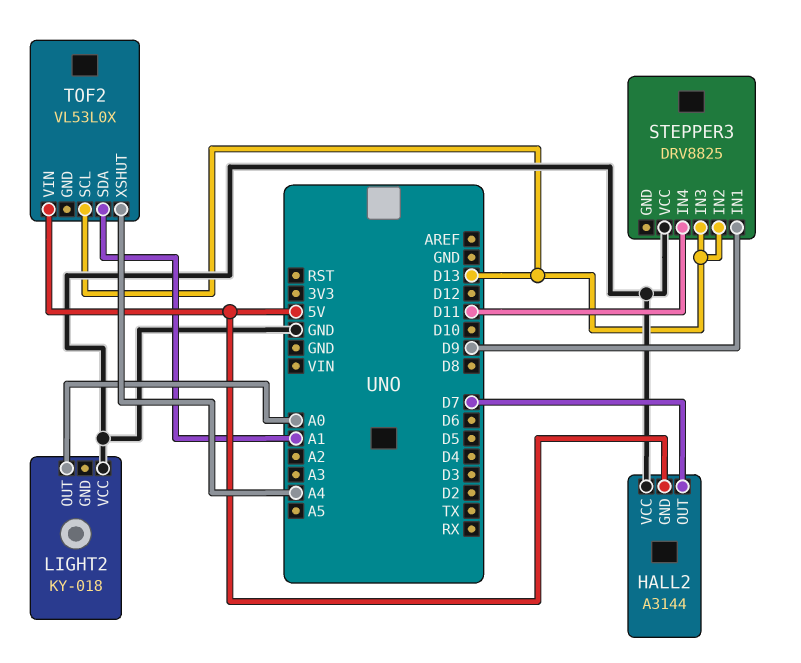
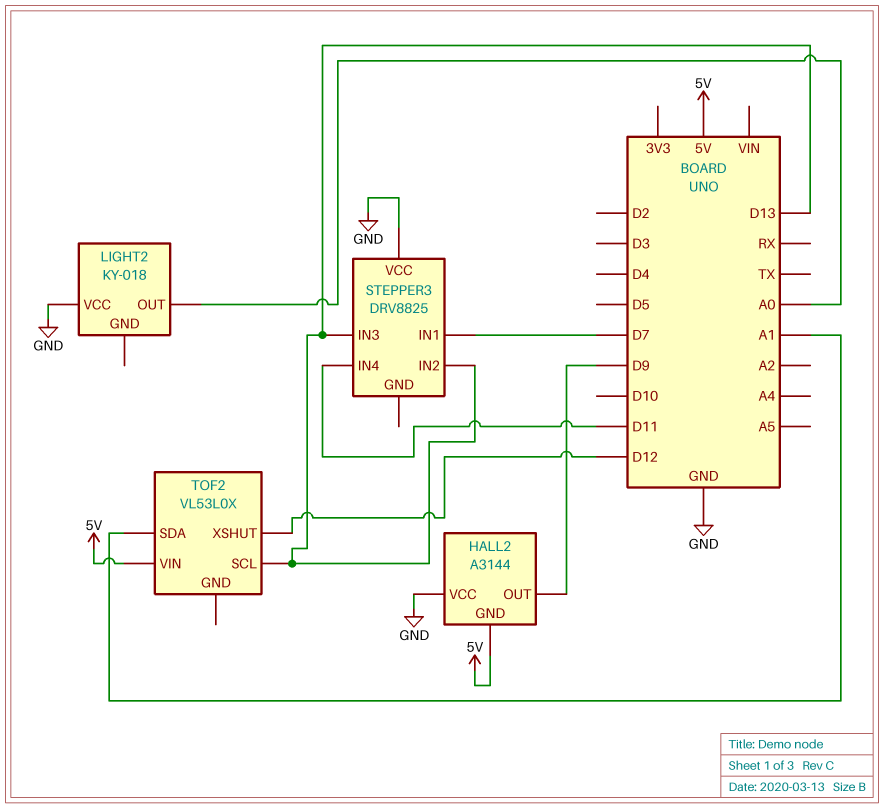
HALL2 pin OUT: D7 -> D9
STEPPER3 pin IN1: D9 -> D7
TOF2 pin XSHUT: A4 -> D12

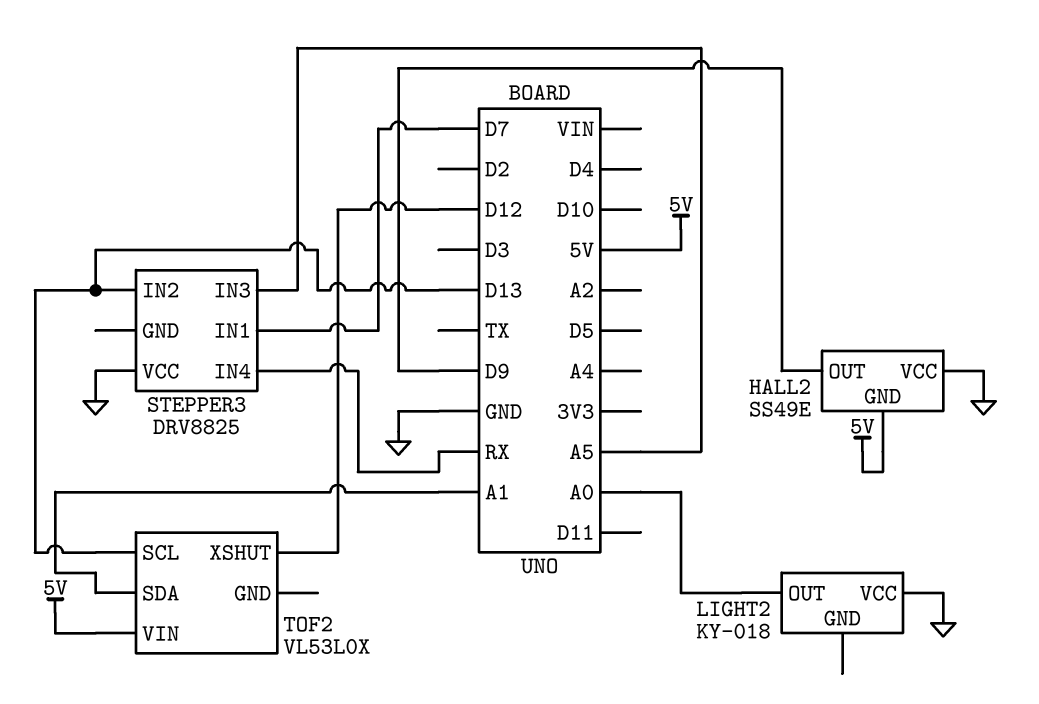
HALL2: A3144 -> SS49E
STEPPER3 pin IN3: D13 -> A5
STEPPER3 pin IN4: D11 -> RX

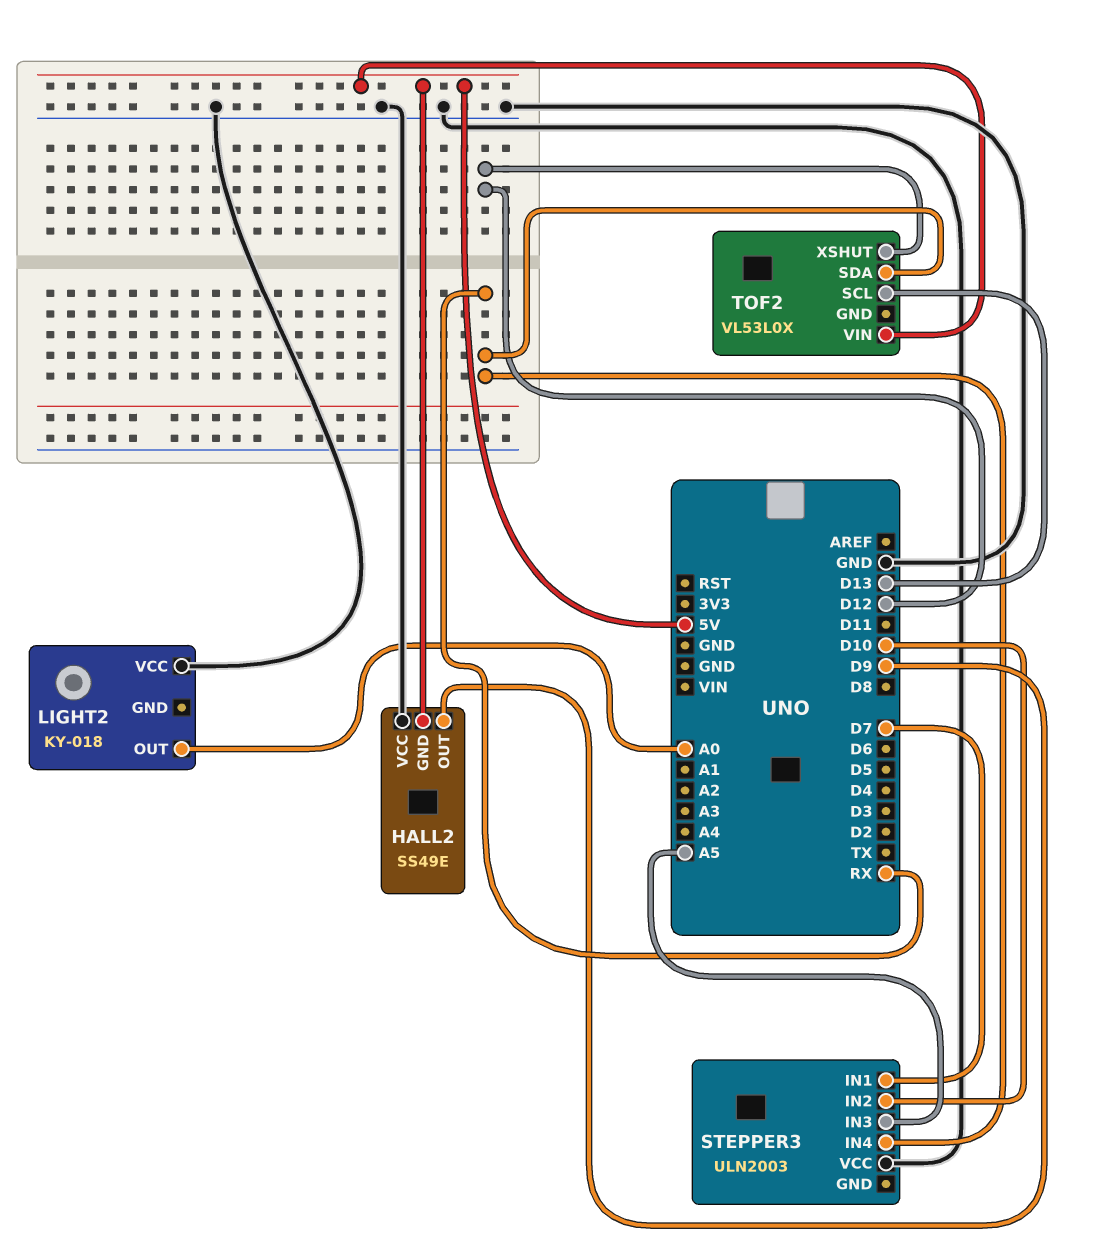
STEPPER3: DRV8825 -> ULN2003
STEPPER3 pin IN2: D13 -> D10
TOF2 pin SDA: A1 -> RX

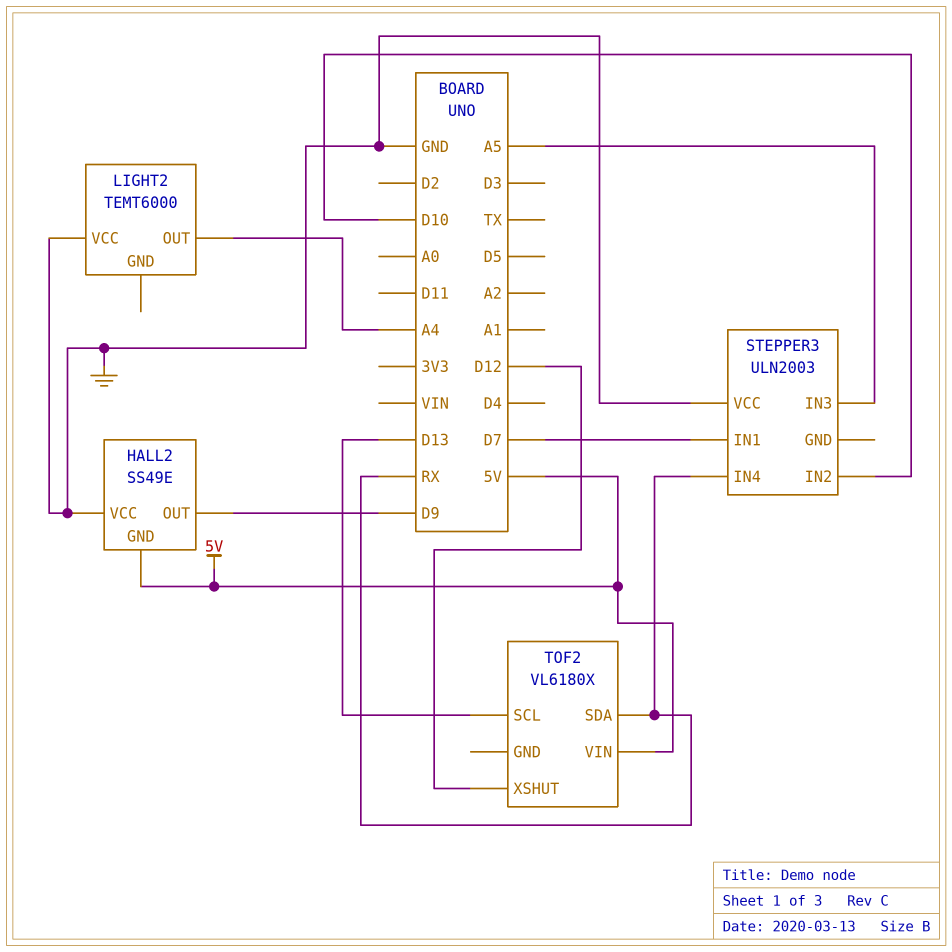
LIGHT2: KY-018 -> TEMT6000
LIGHT2 pin OUT: A0 -> A4
TOF2: VL53L0X -> VL6180X

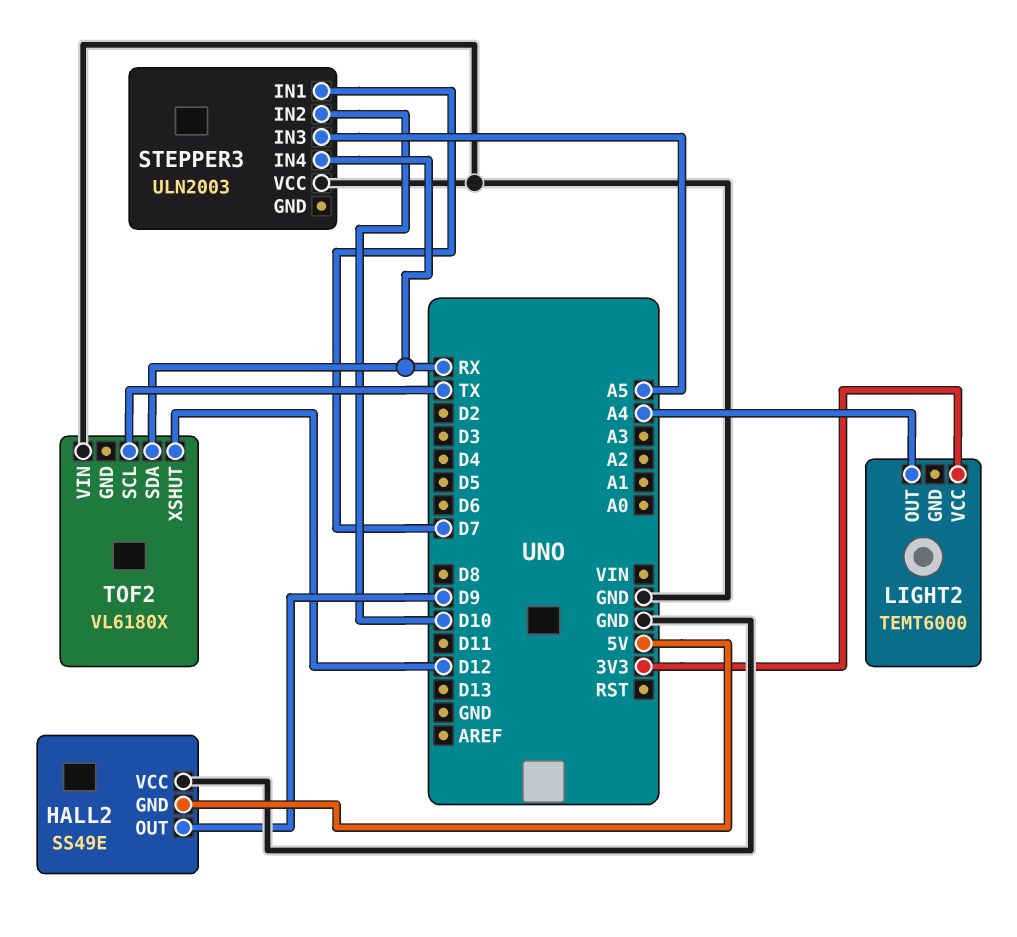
LIGHT2 pin VCC: GND -> 3V3
TOF2 pin SCL: D13 -> TX
TOF2 pin VIN: 5V -> GND

